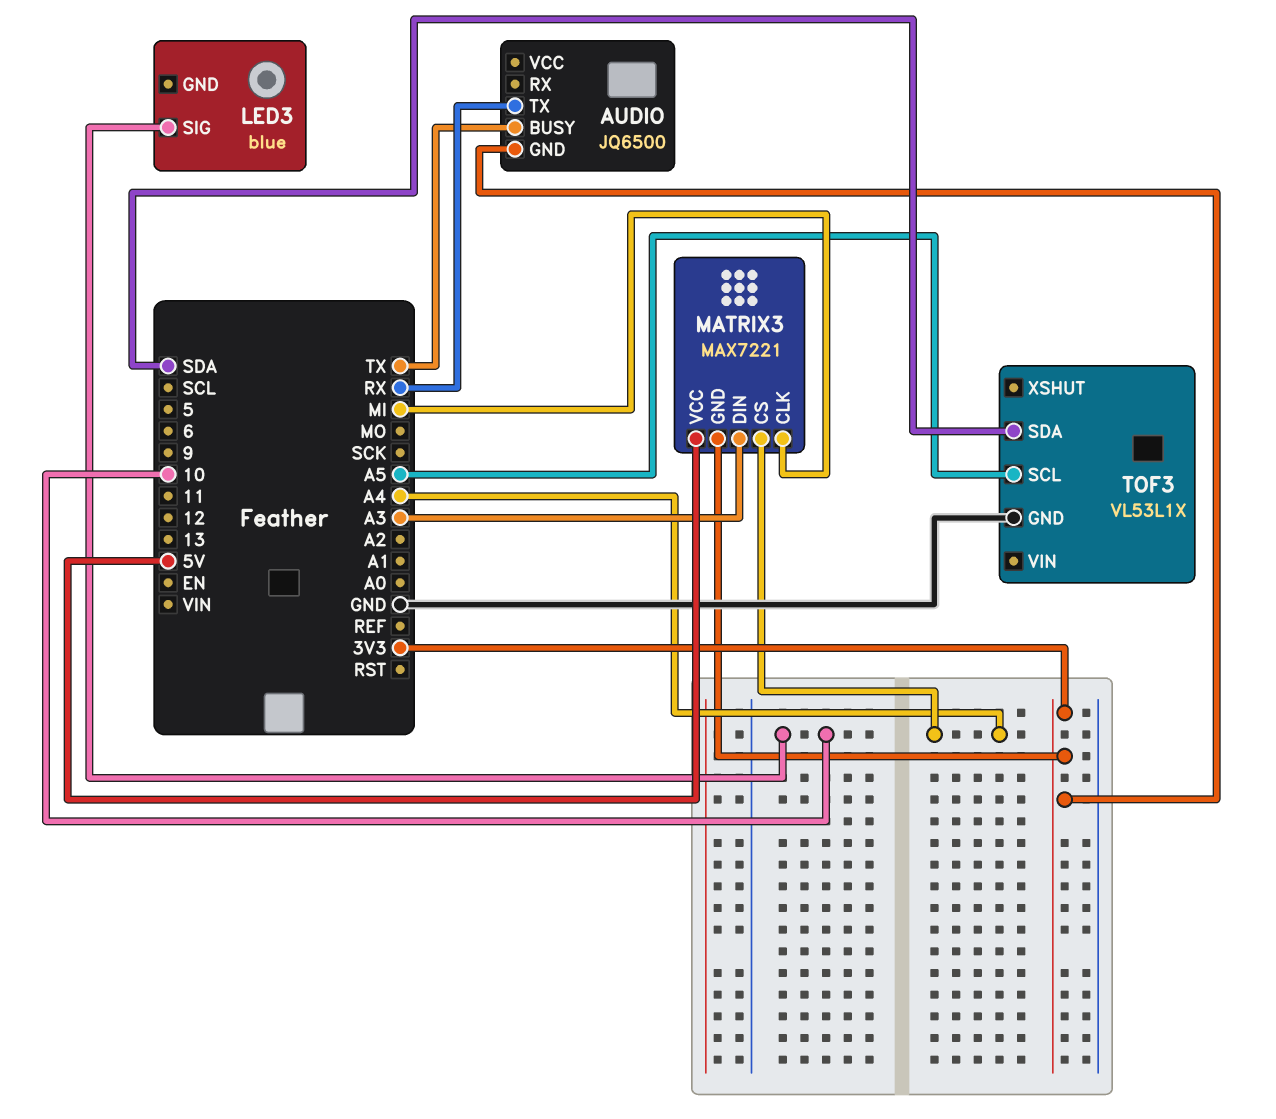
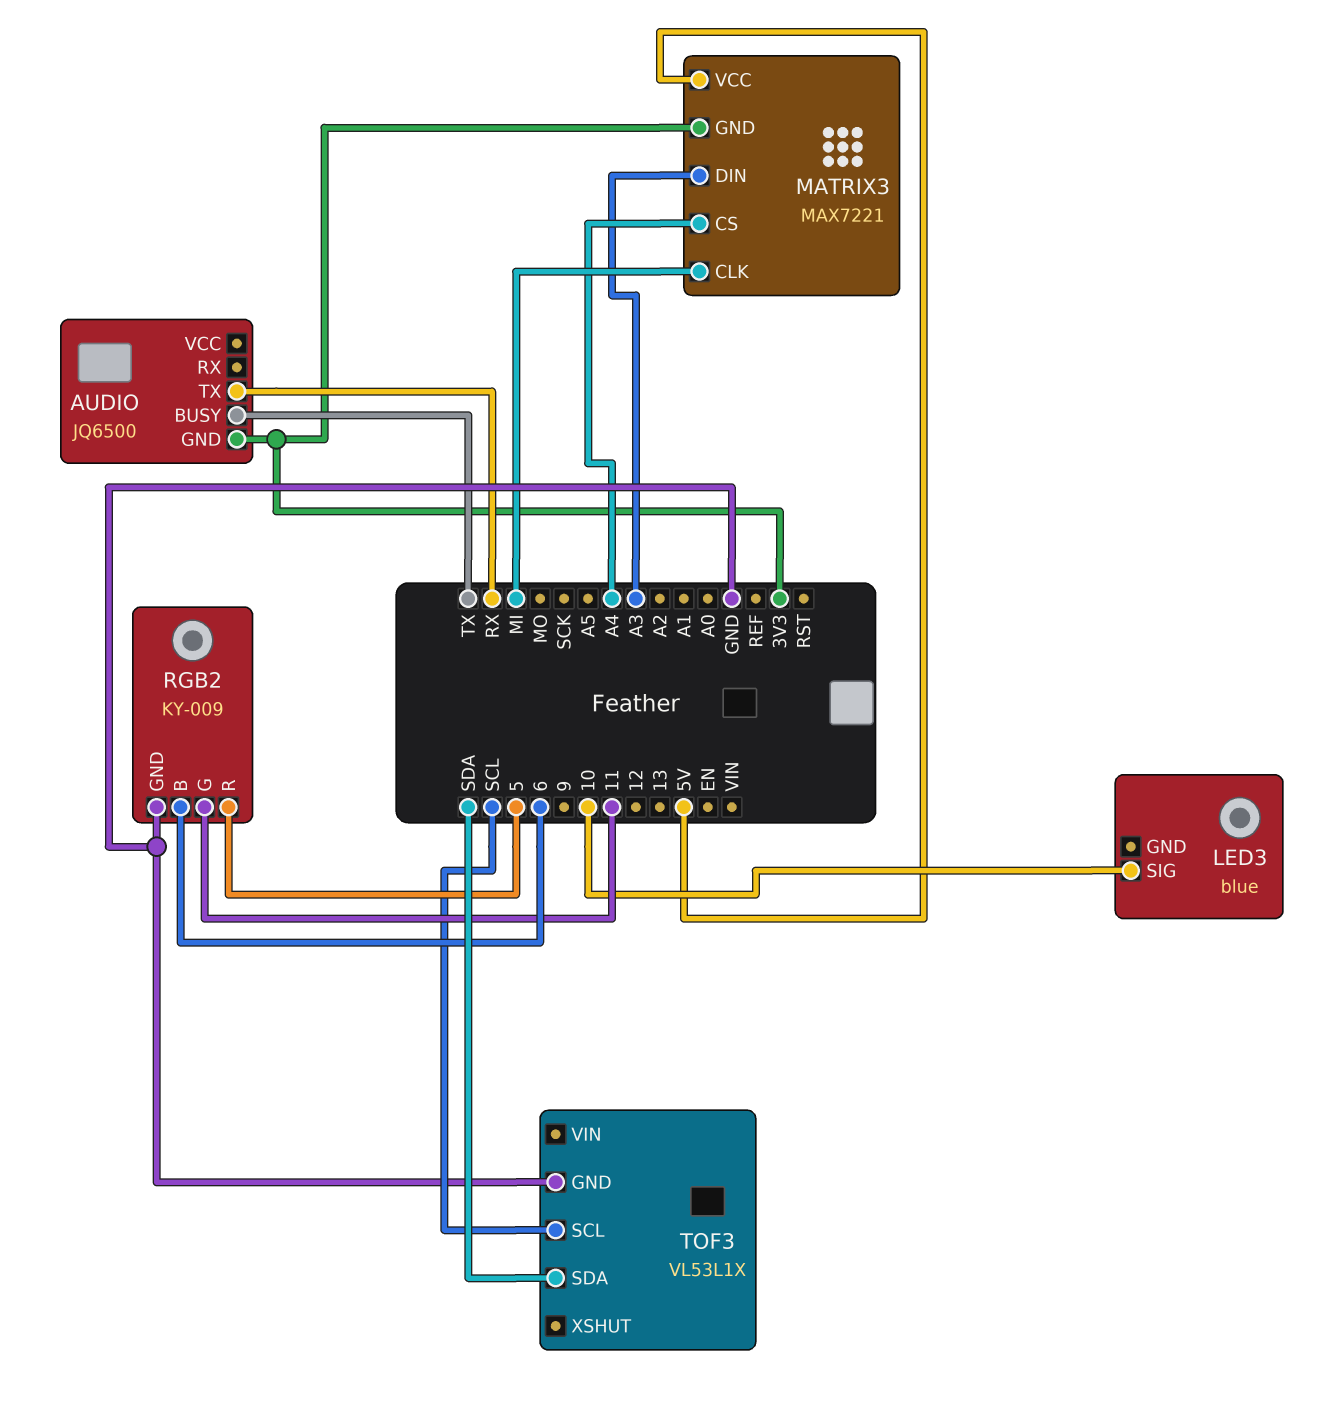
RGB2: none -> KY-009
RGB2 pin B: none -> 6
RGB2 pin G: none -> 11
RGB2 pin GND: none -> GND
RGB2 pin R: none -> 5
TOF3 pin SCL: A5 -> SCL

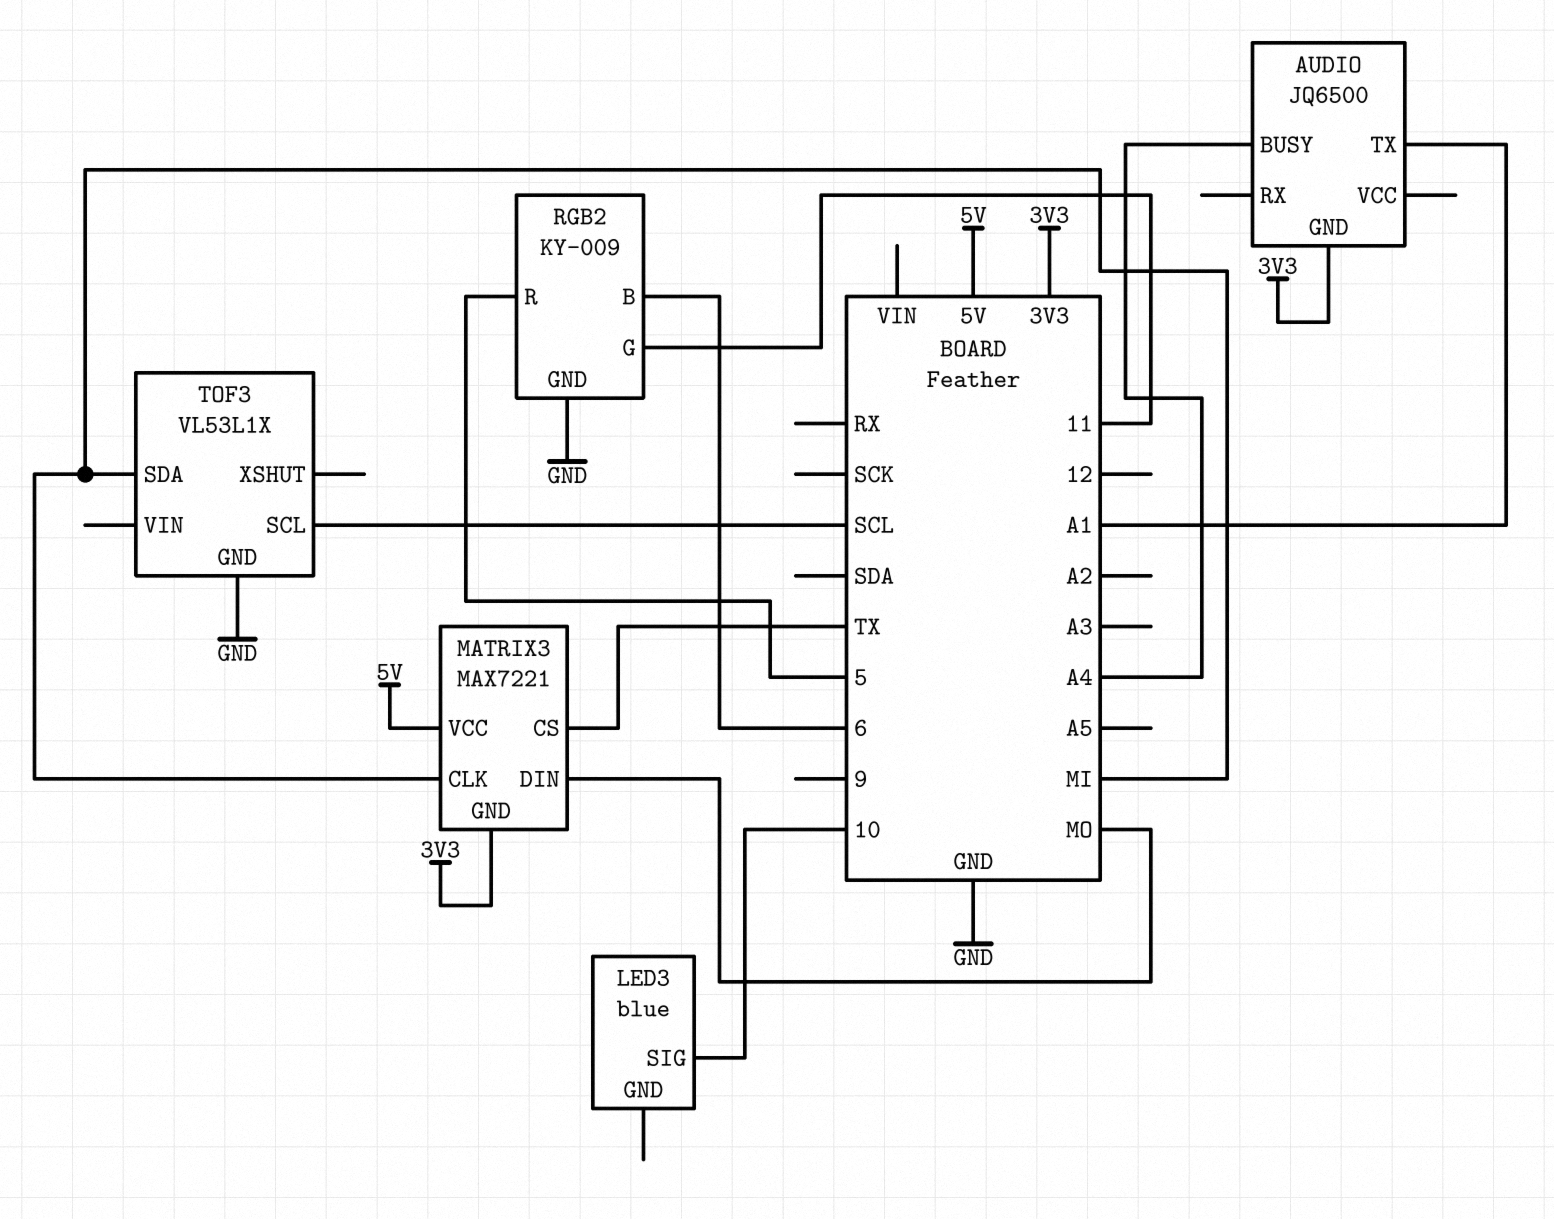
AUDIO pin BUSY: TX -> A4
AUDIO pin TX: RX -> A1
MATRIX3 pin CS: A4 -> TX
MATRIX3 pin DIN: A3 -> MO
TOF3 pin SDA: SDA -> MI

